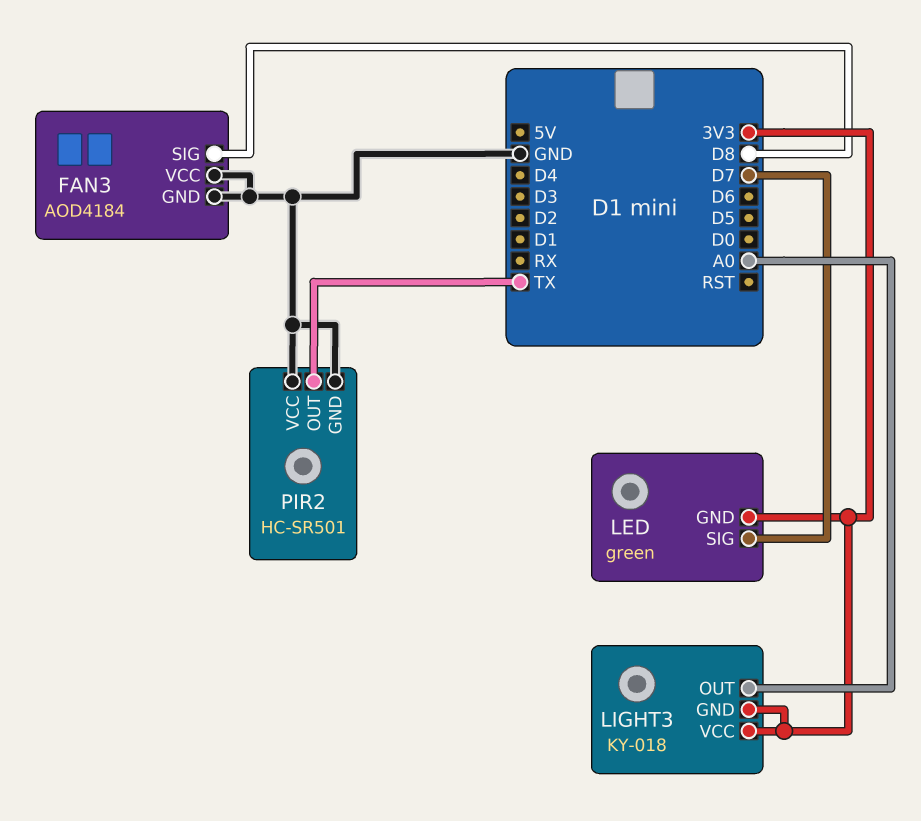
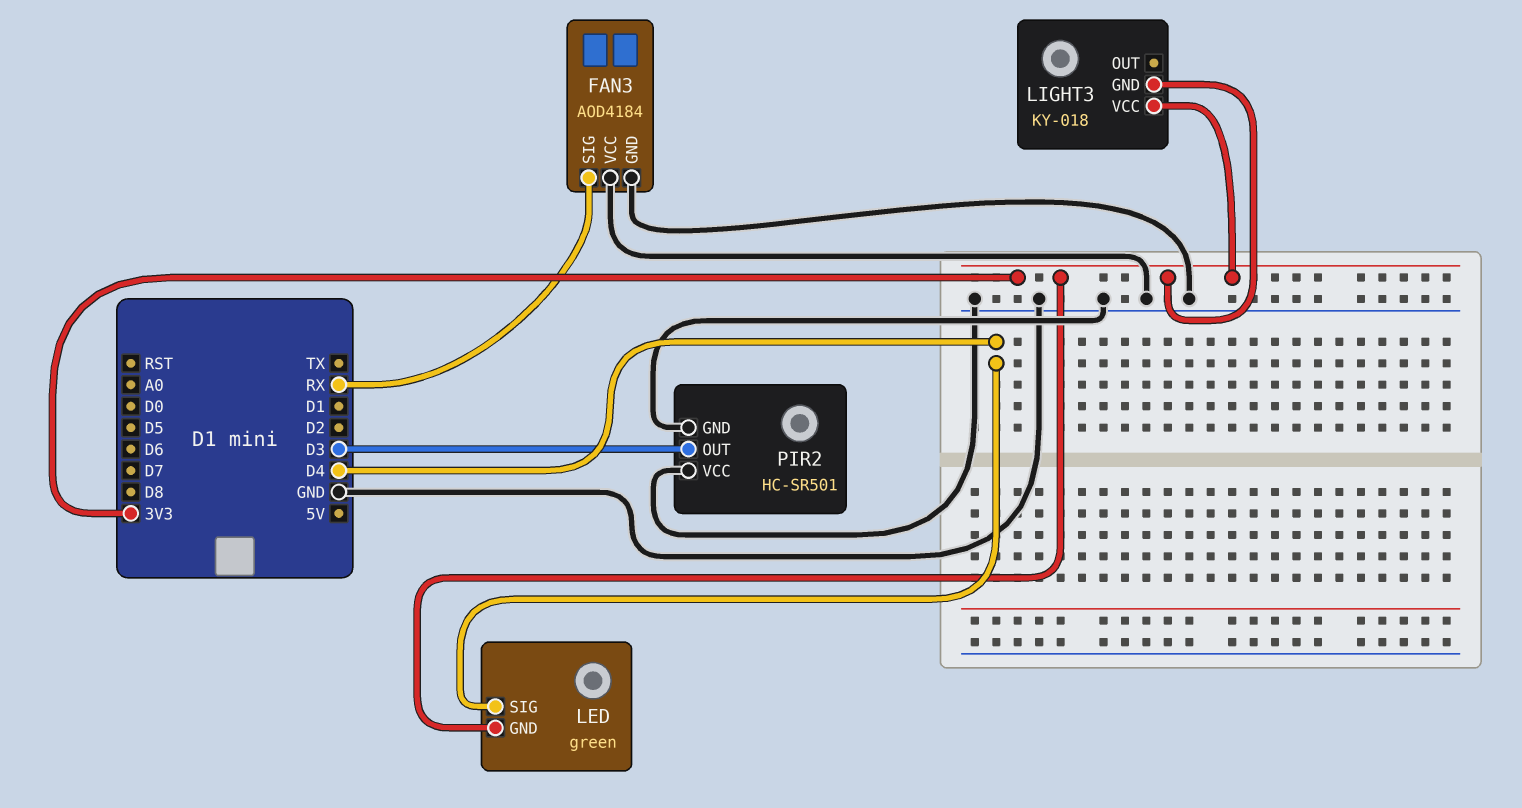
FAN3 pin SIG: D8 -> RX
LED pin SIG: D7 -> D4
LIGHT3 pin OUT: A0 -> none
PIR2 pin OUT: TX -> D3

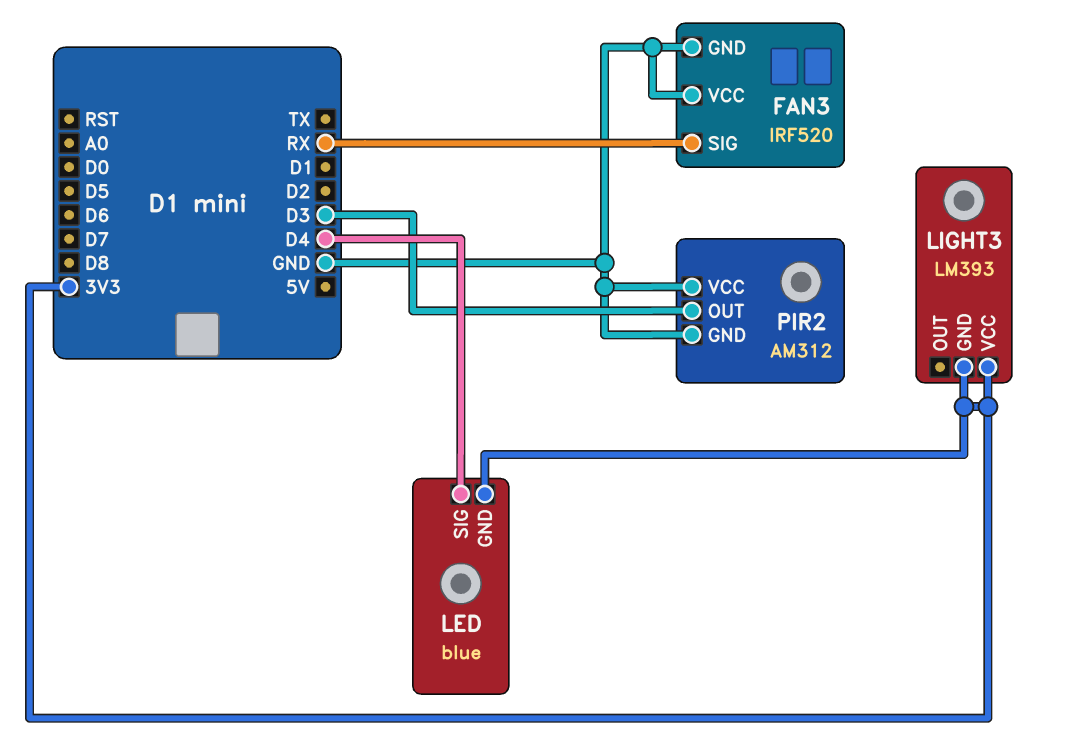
FAN3: AOD4184 -> IRF520
LED: green -> blue
LIGHT3: KY-018 -> LM393
PIR2: HC-SR501 -> AM312

